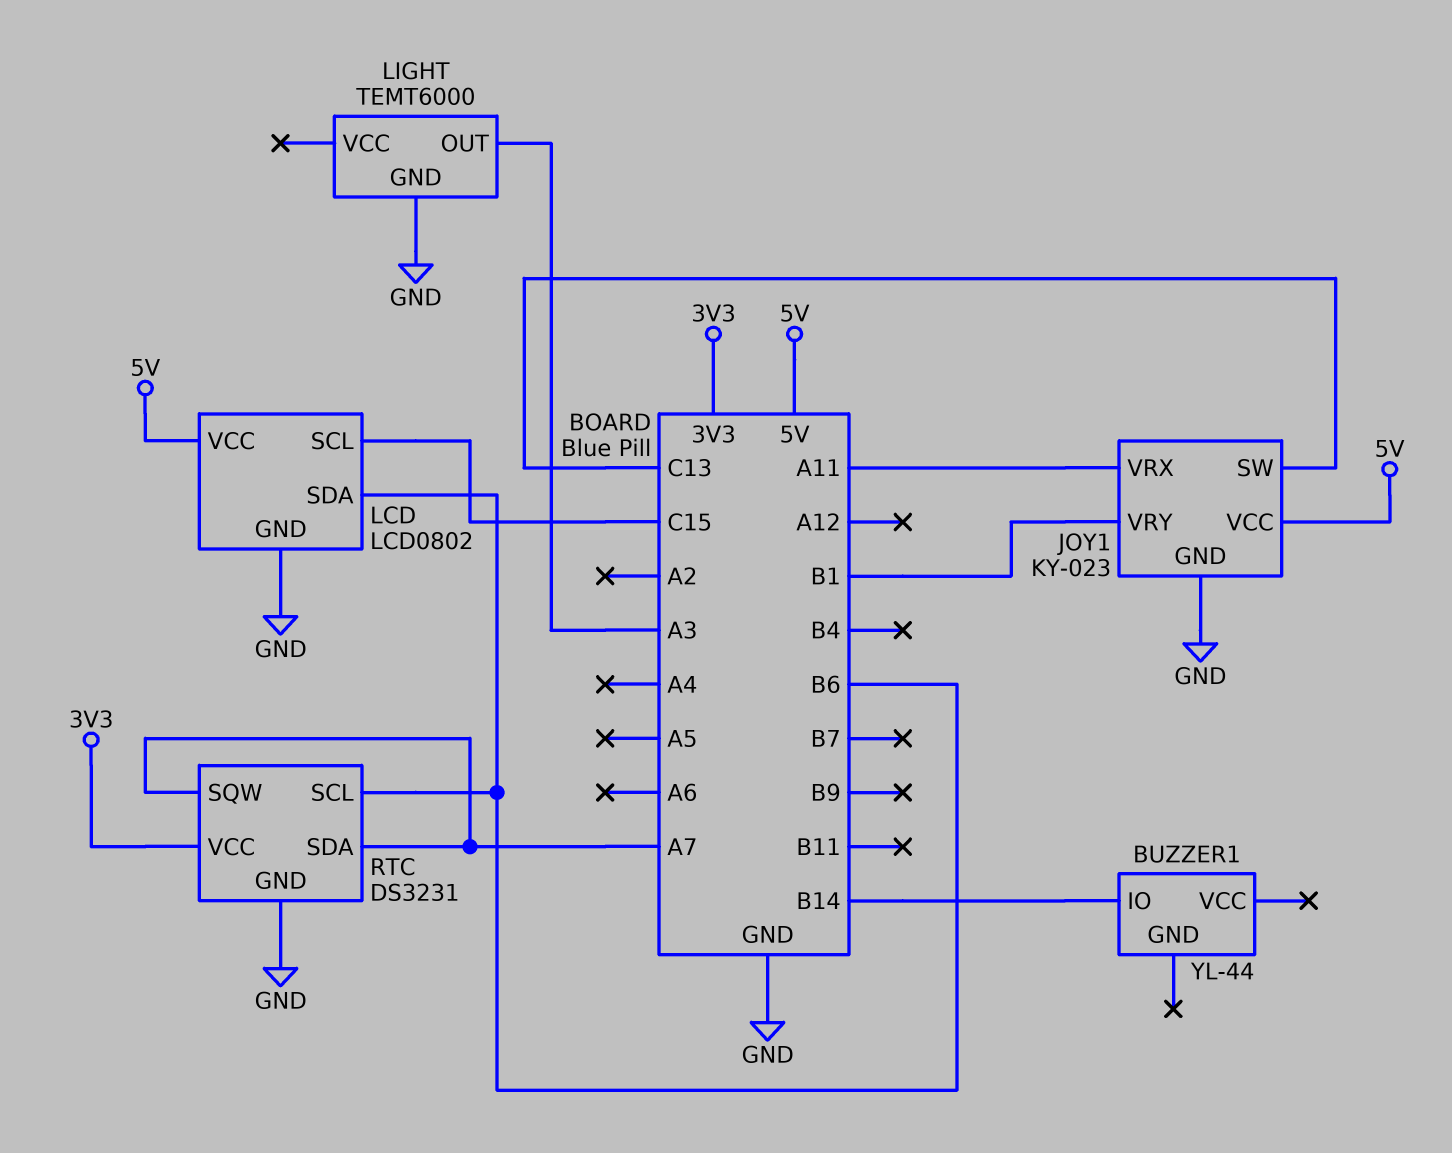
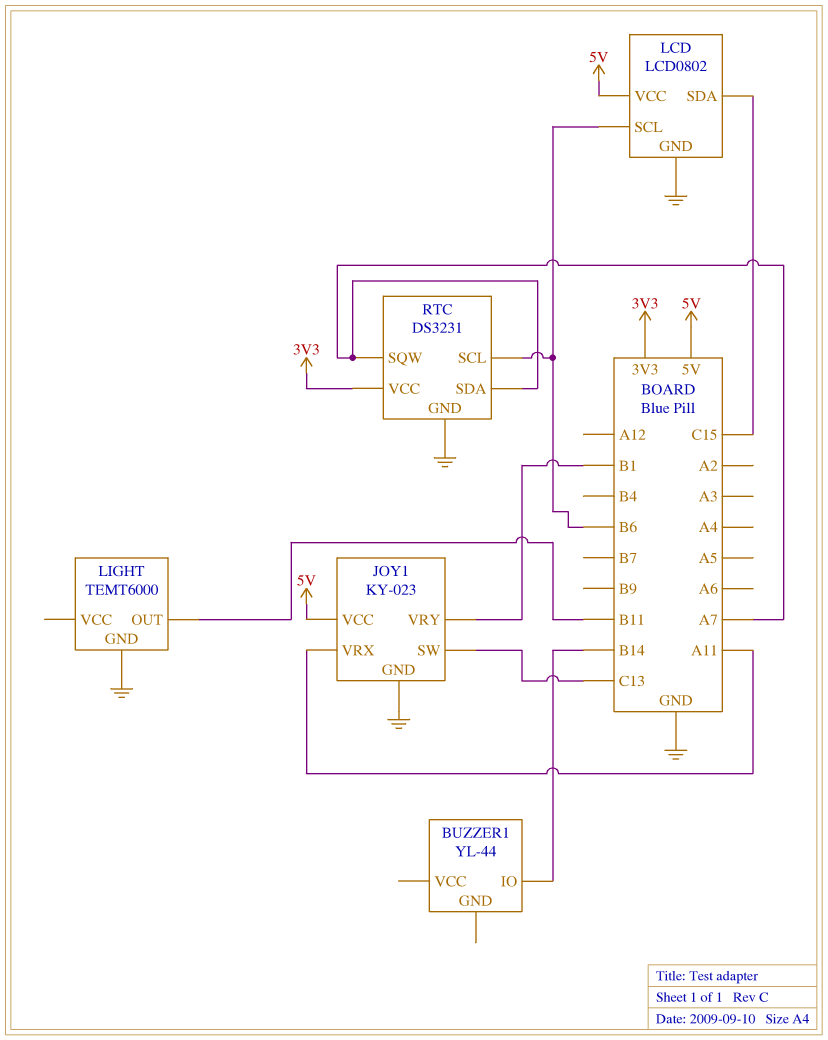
LCD pin SCL: C15 -> B6
LCD pin SDA: B6 -> C15
LIGHT pin OUT: A3 -> B11

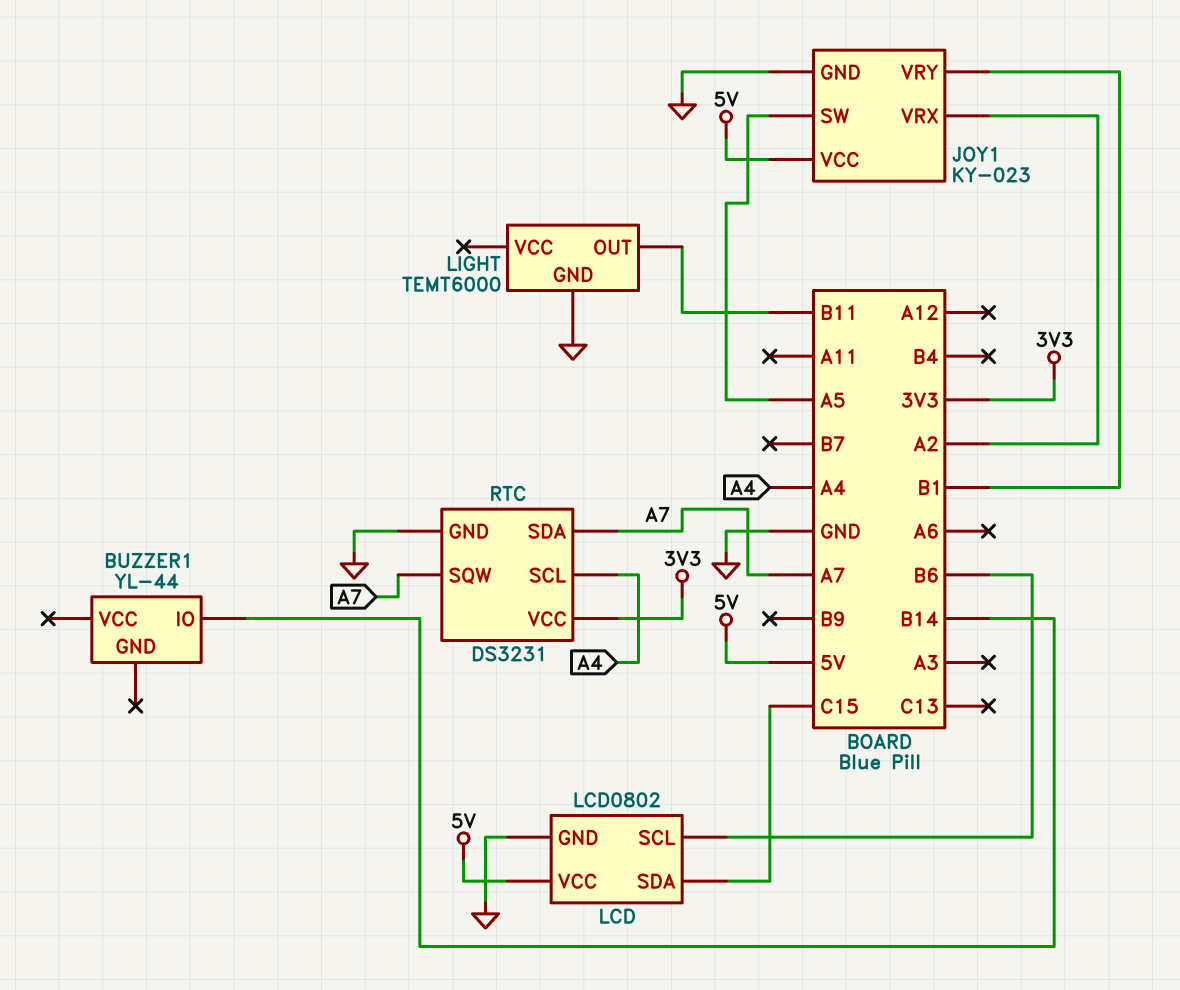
JOY1 pin SW: C13 -> A5
JOY1 pin VRX: A11 -> A2
RTC pin SCL: B6 -> A4

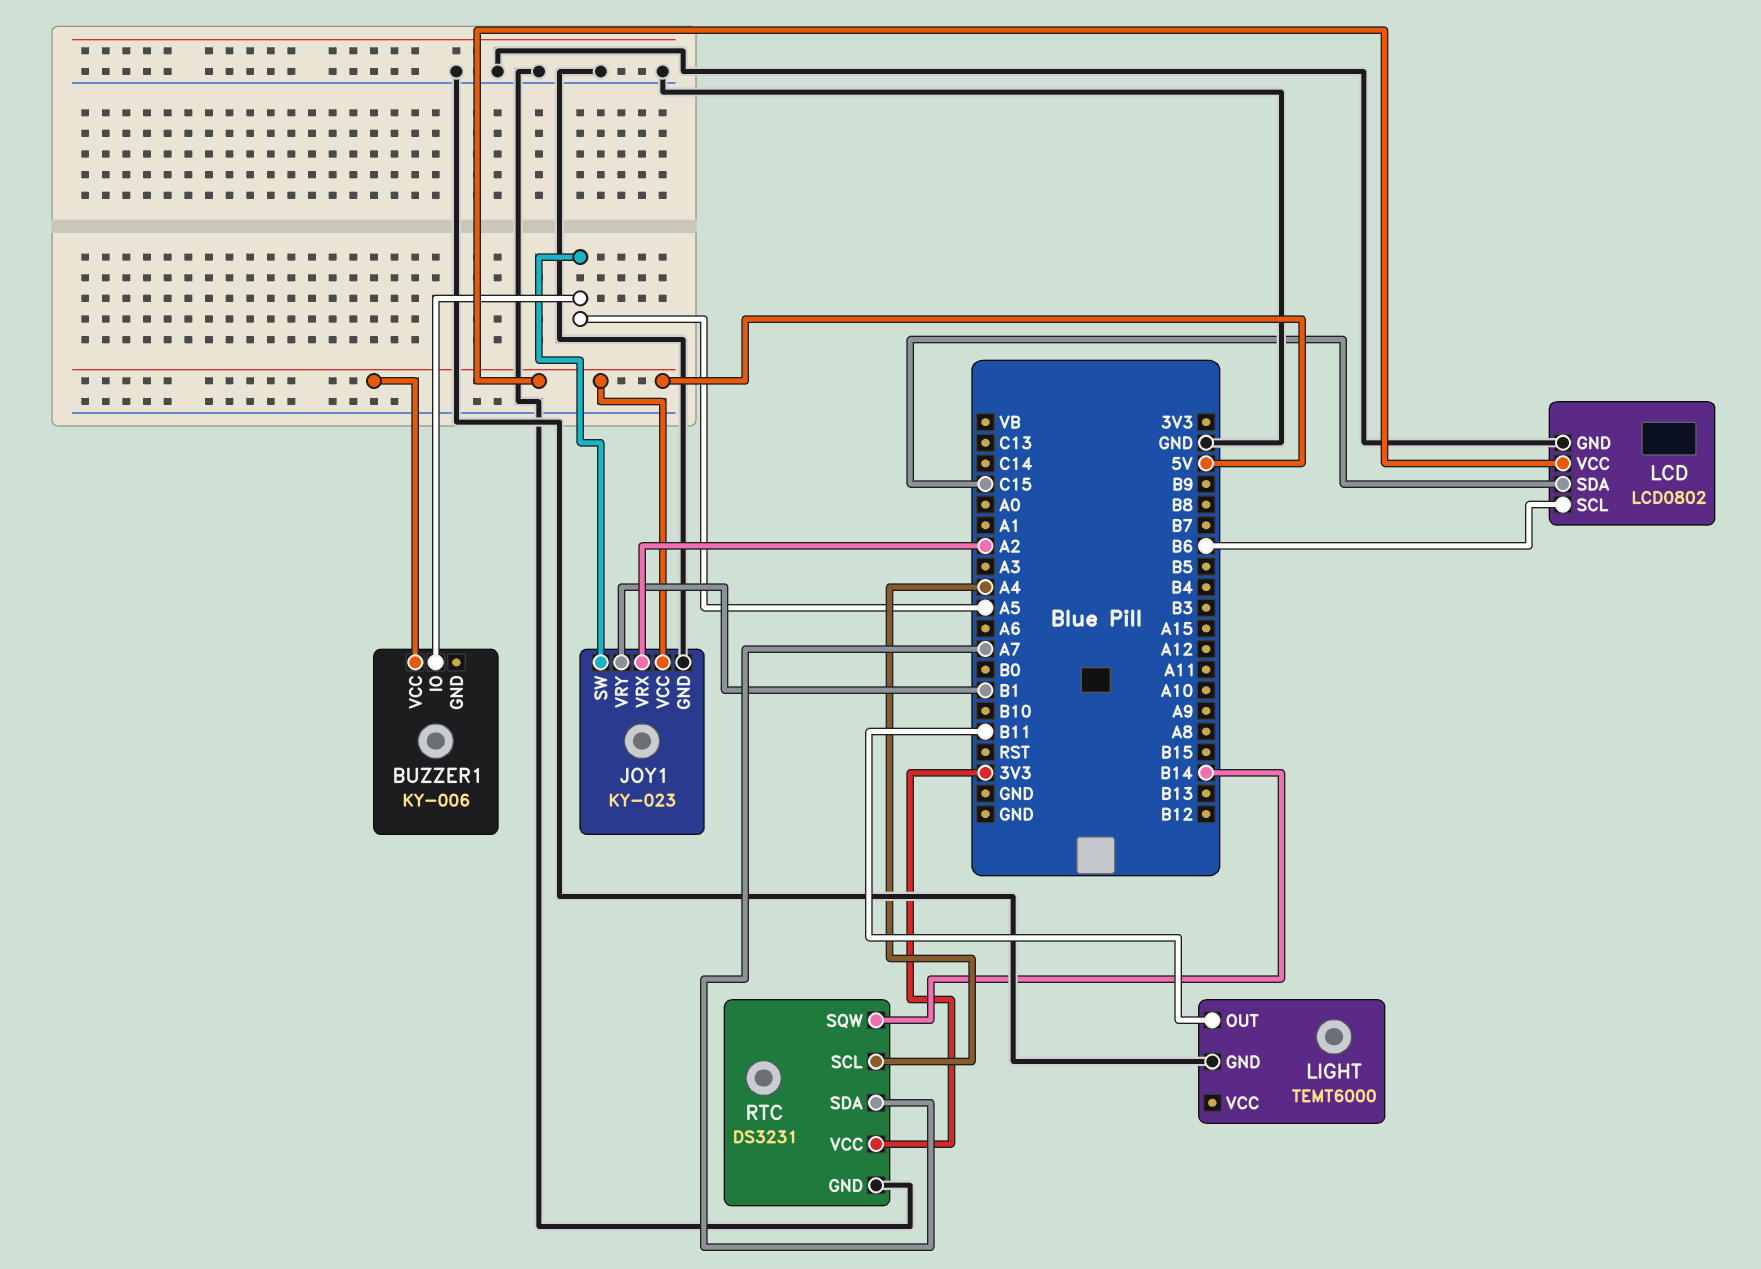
BUZZER1: YL-44 -> KY-006
BUZZER1 pin IO: B14 -> A5
BUZZER1 pin VCC: none -> 5V
RTC pin SQW: A7 -> B14

